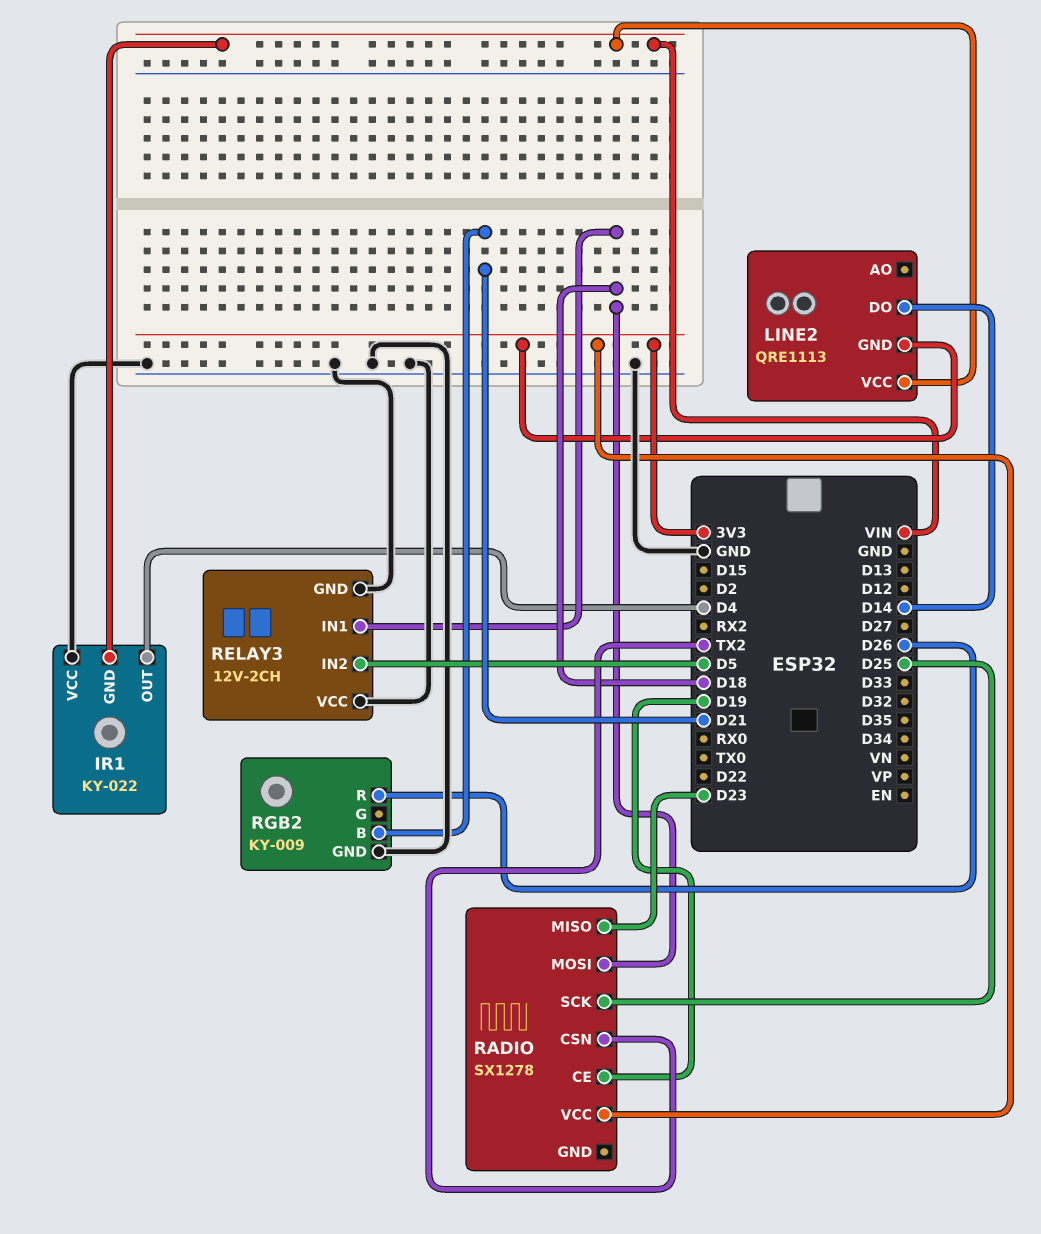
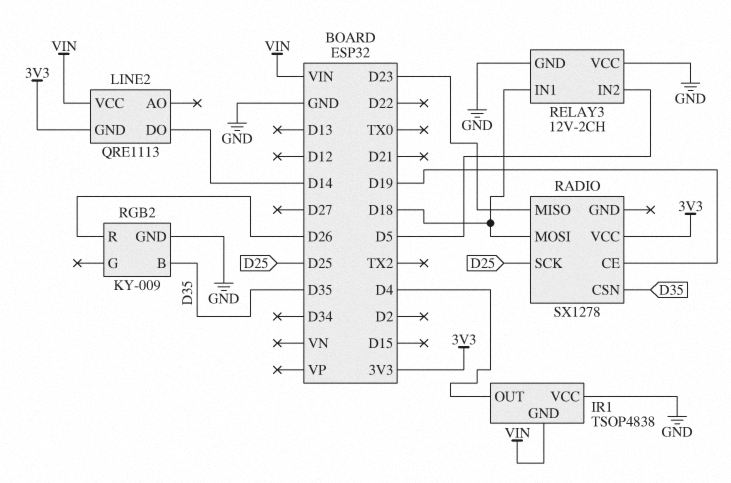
IR1: KY-022 -> TSOP4838
RADIO pin CSN: TX2 -> D35
RGB2 pin B: D21 -> D35

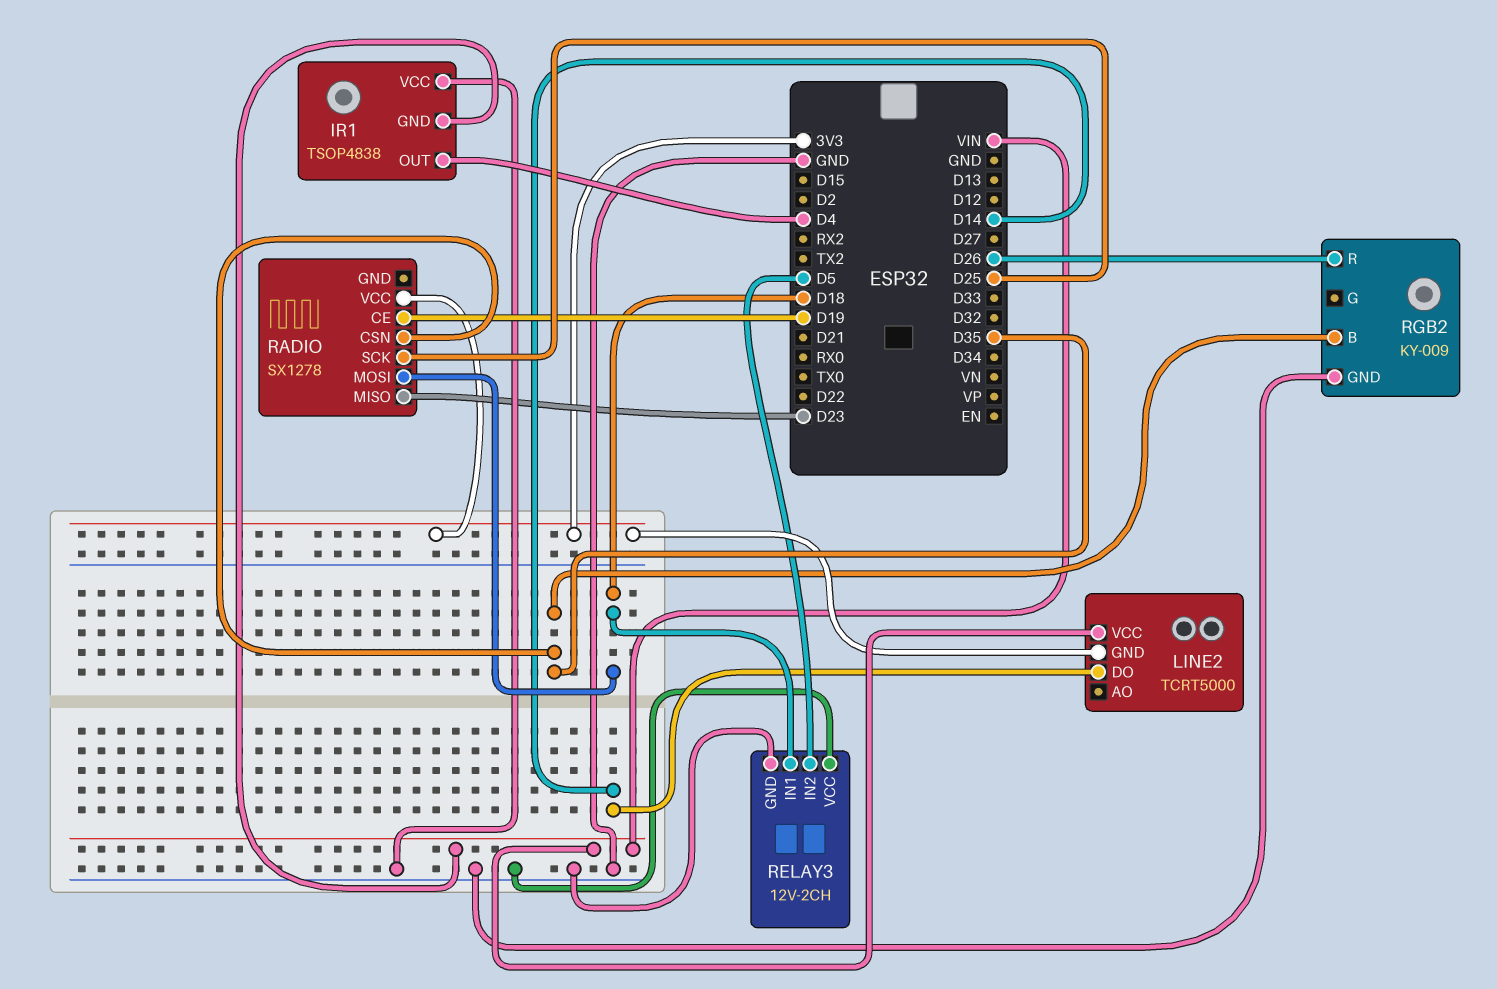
LINE2: QRE1113 -> TCRT5000

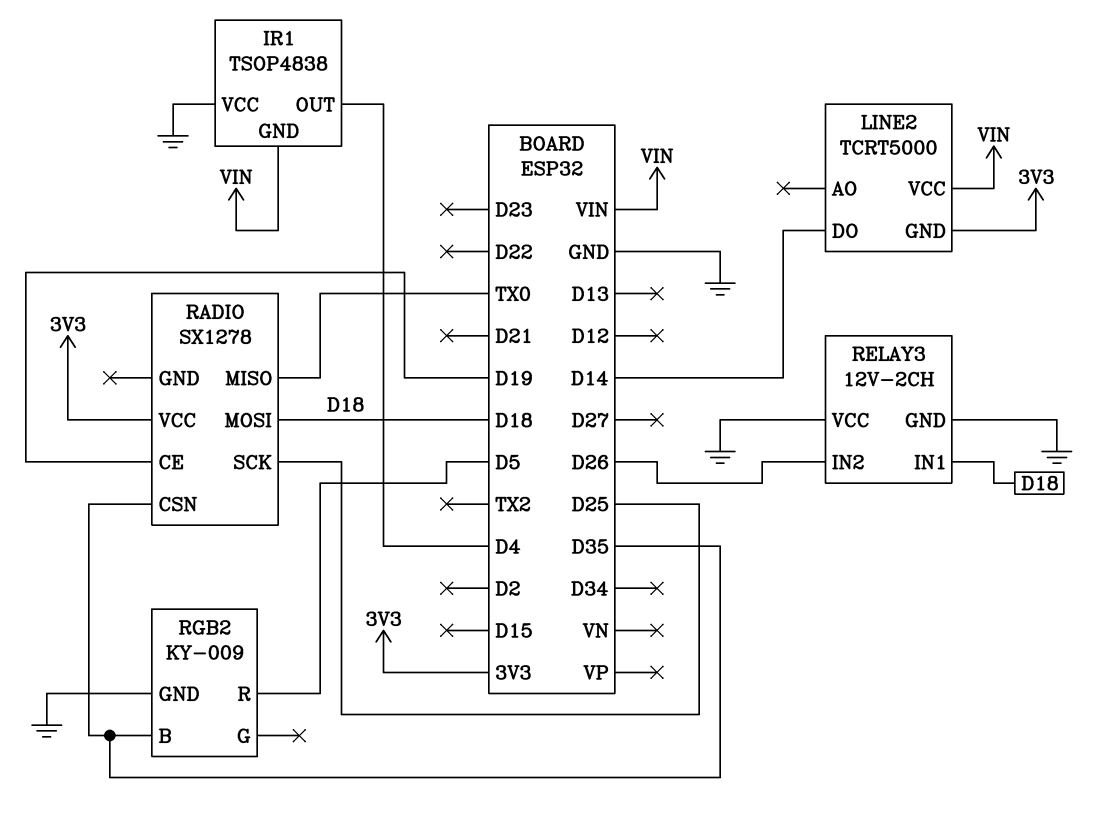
RADIO pin MISO: D23 -> TX0
RELAY3 pin IN2: D5 -> D26
RGB2 pin R: D26 -> D5

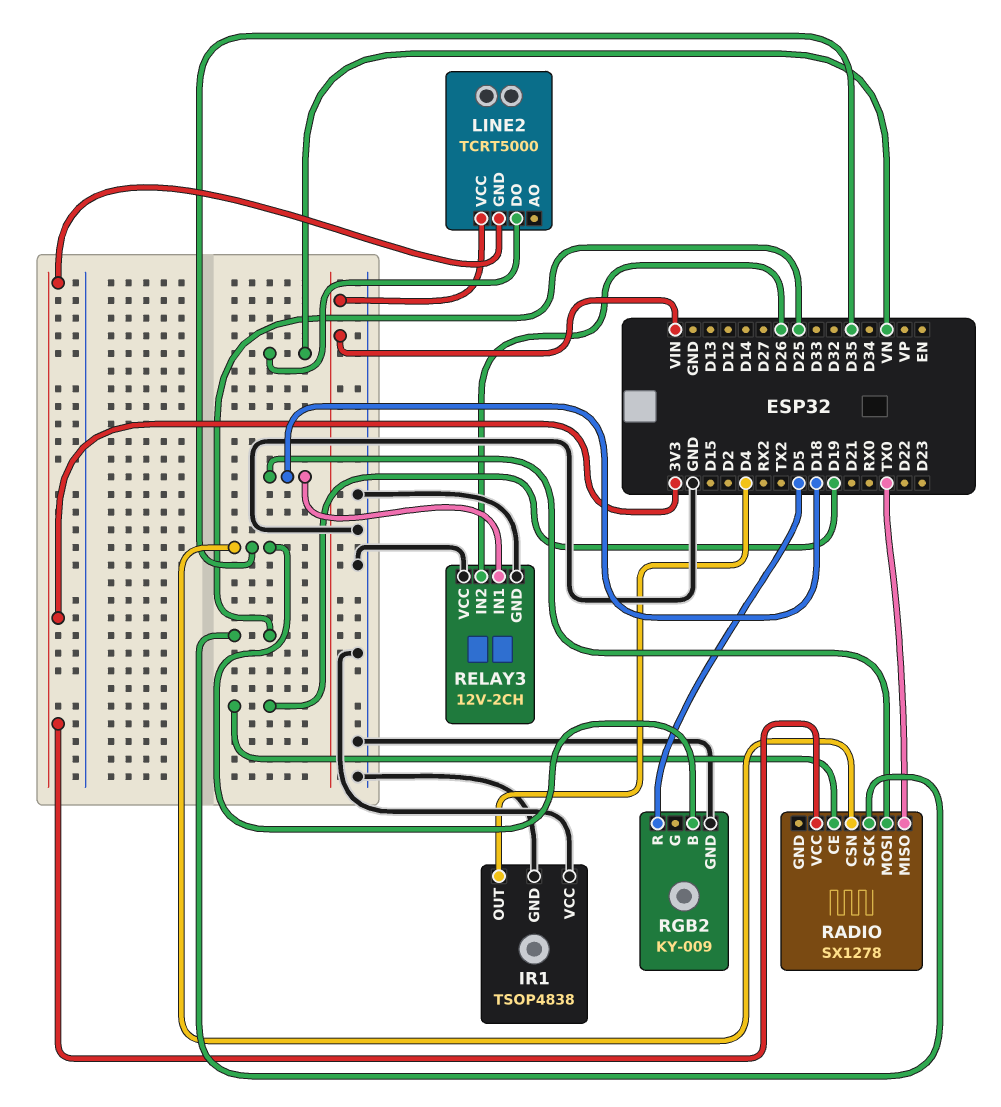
IR1 pin GND: VIN -> GND
LINE2 pin DO: D14 -> VN

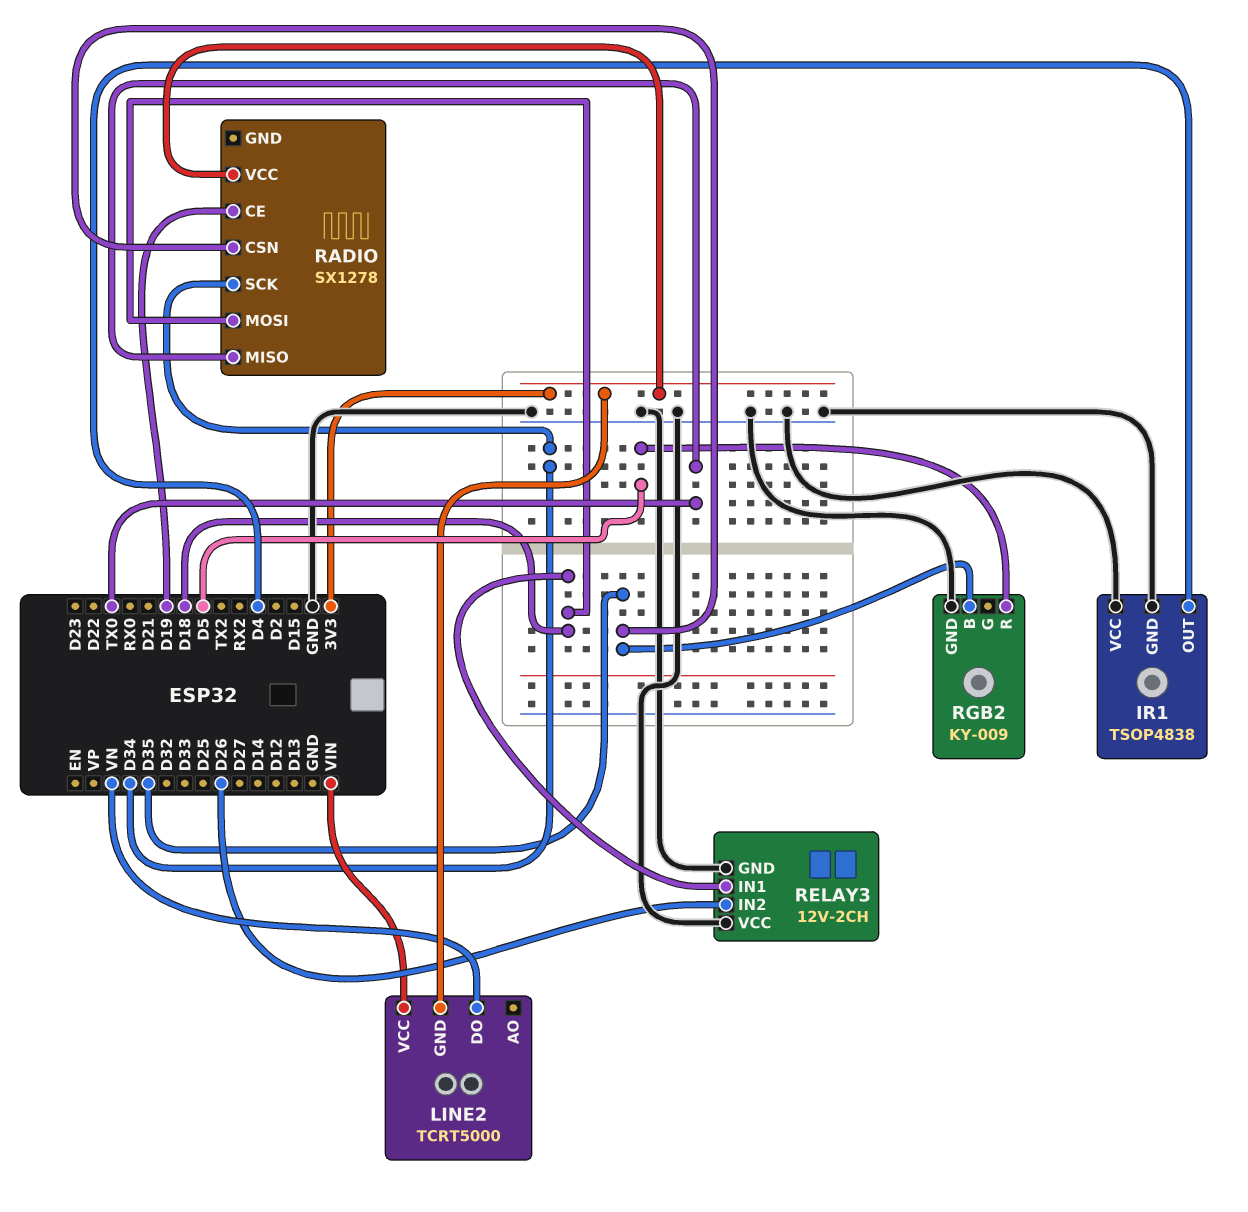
RADIO pin SCK: D25 -> D34

